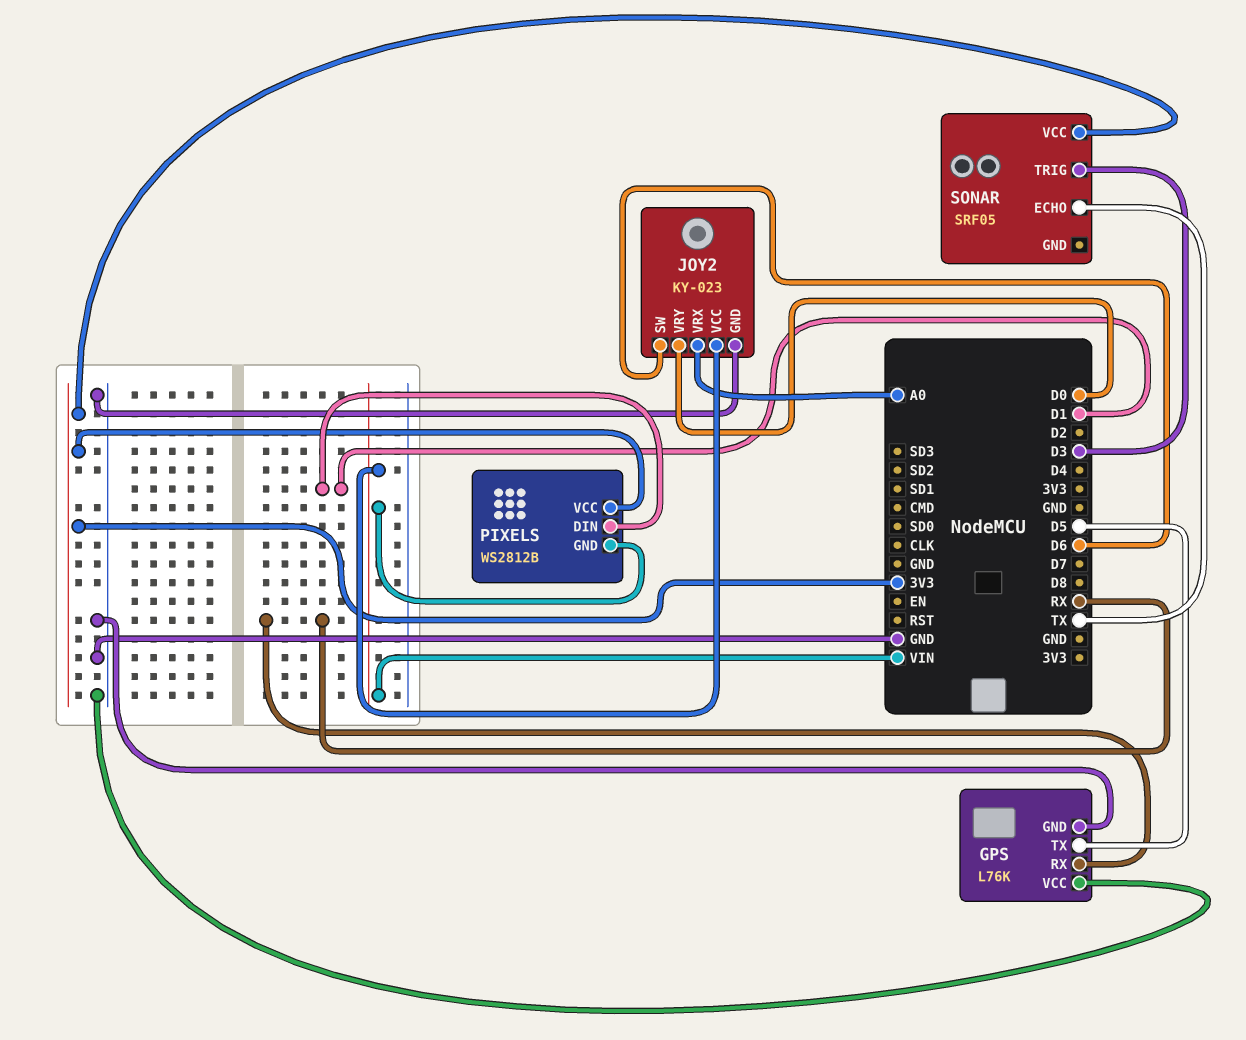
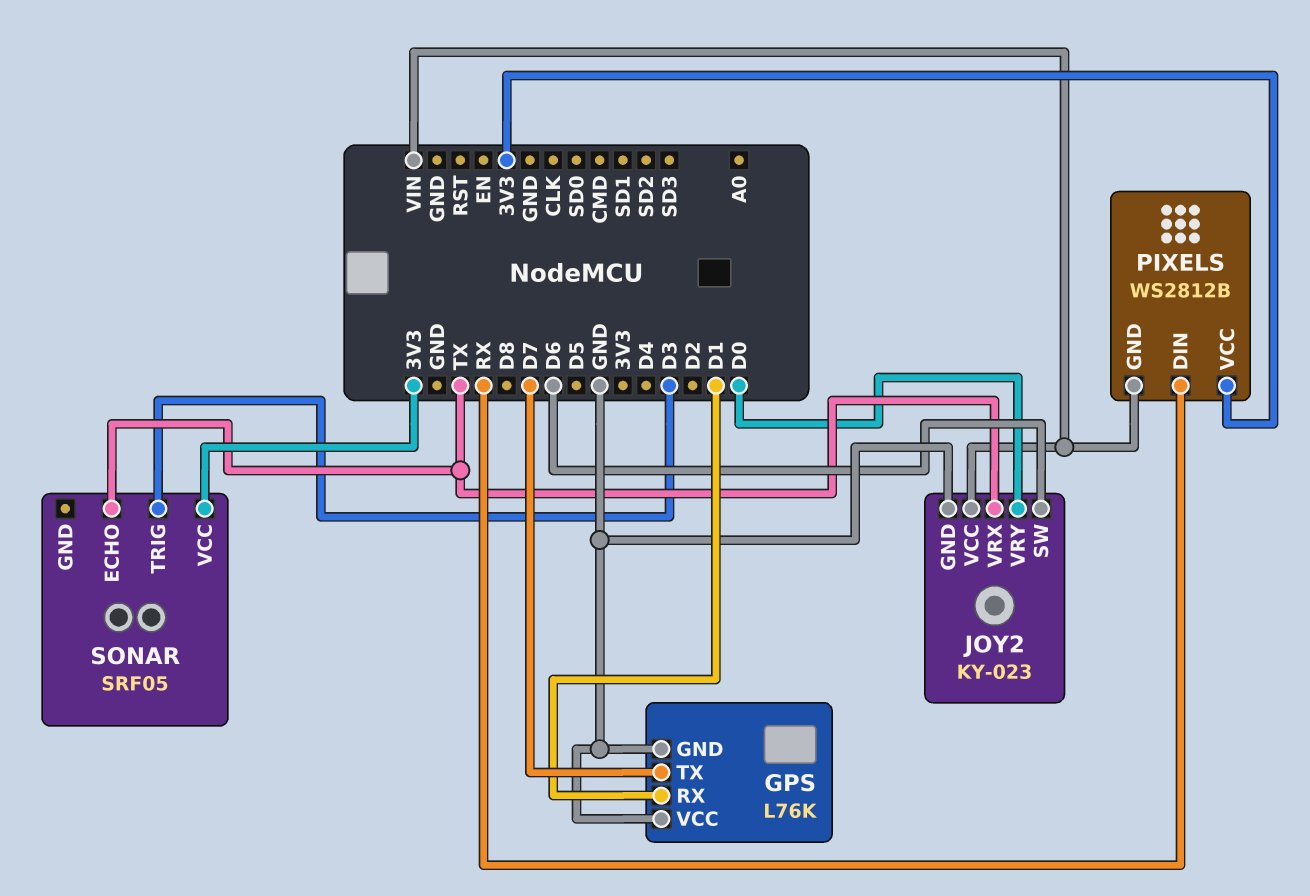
GPS pin RX: RX -> D1
GPS pin TX: D5 -> D7
JOY2 pin VRX: A0 -> TX
PIXELS pin DIN: D1 -> RX

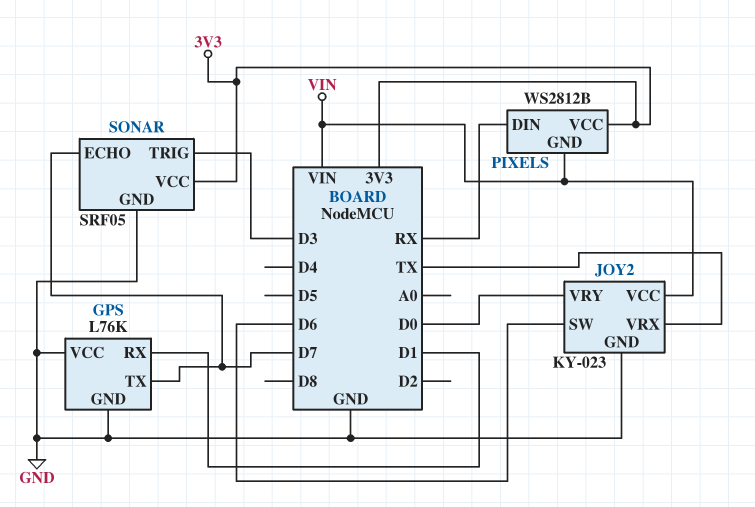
SONAR pin ECHO: TX -> D7
SONAR pin GND: none -> GND

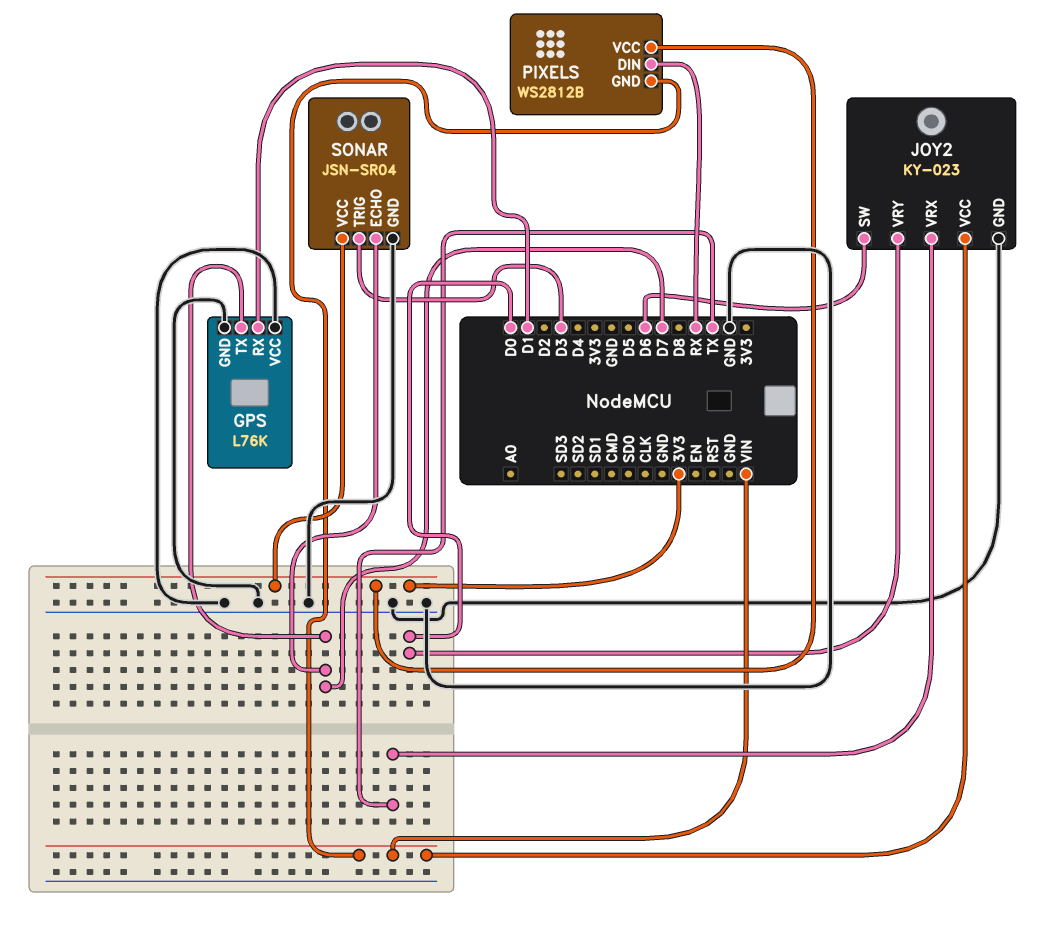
SONAR: SRF05 -> JSN-SR04

